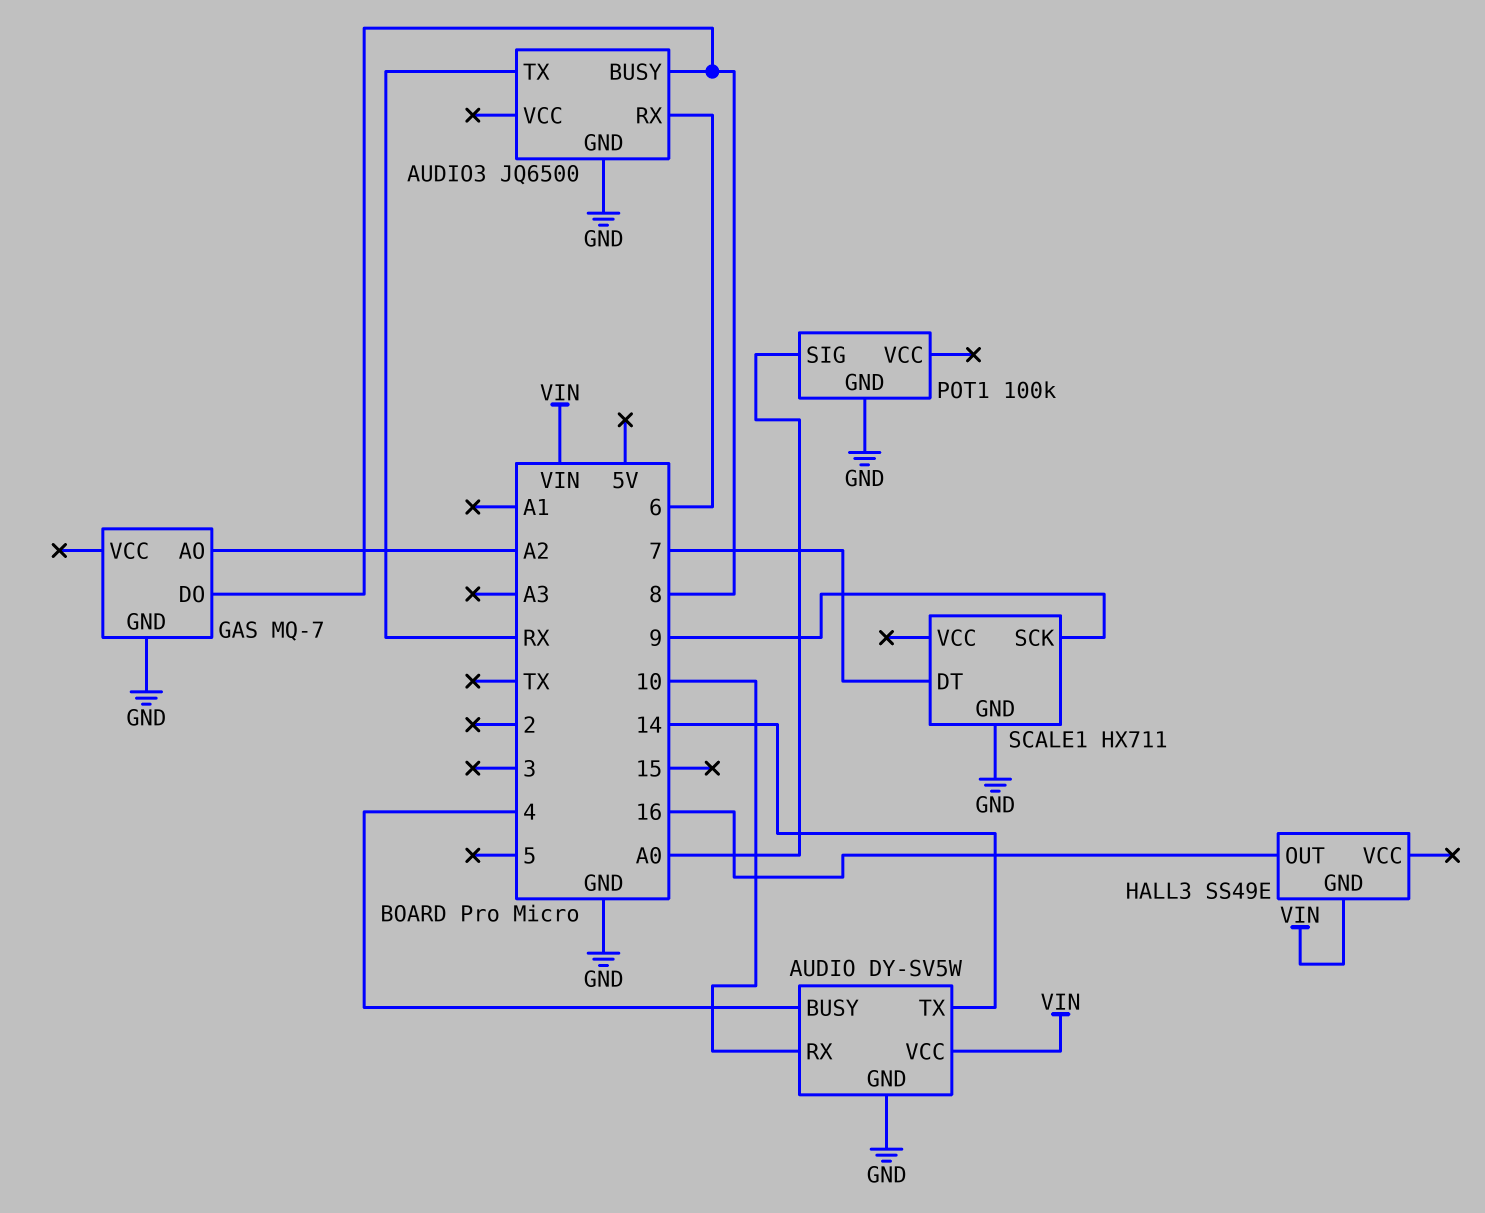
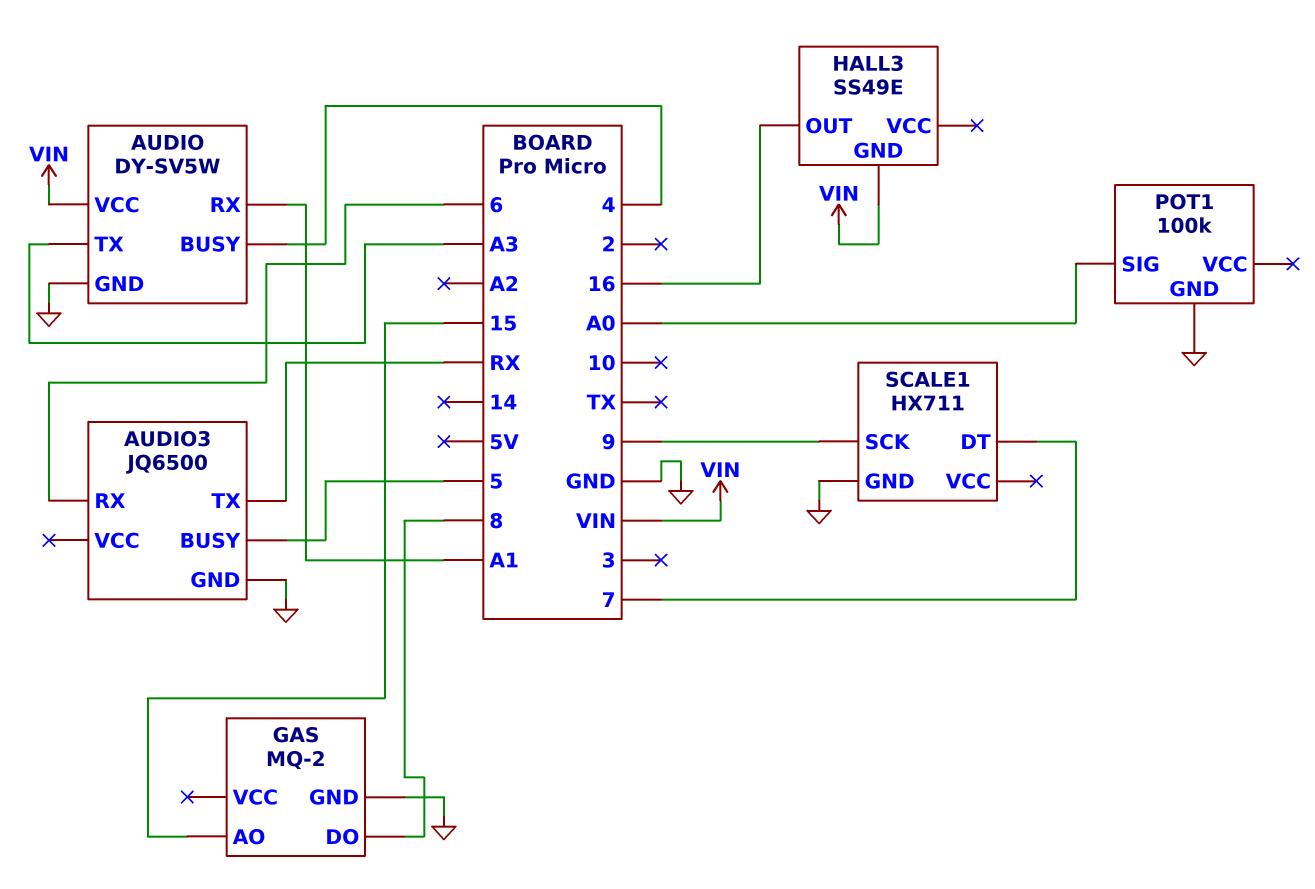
AUDIO pin RX: 10 -> A1
AUDIO pin TX: 14 -> A3
AUDIO3 pin BUSY: 8 -> 5
GAS: MQ-7 -> MQ-2
GAS pin AO: A2 -> 15

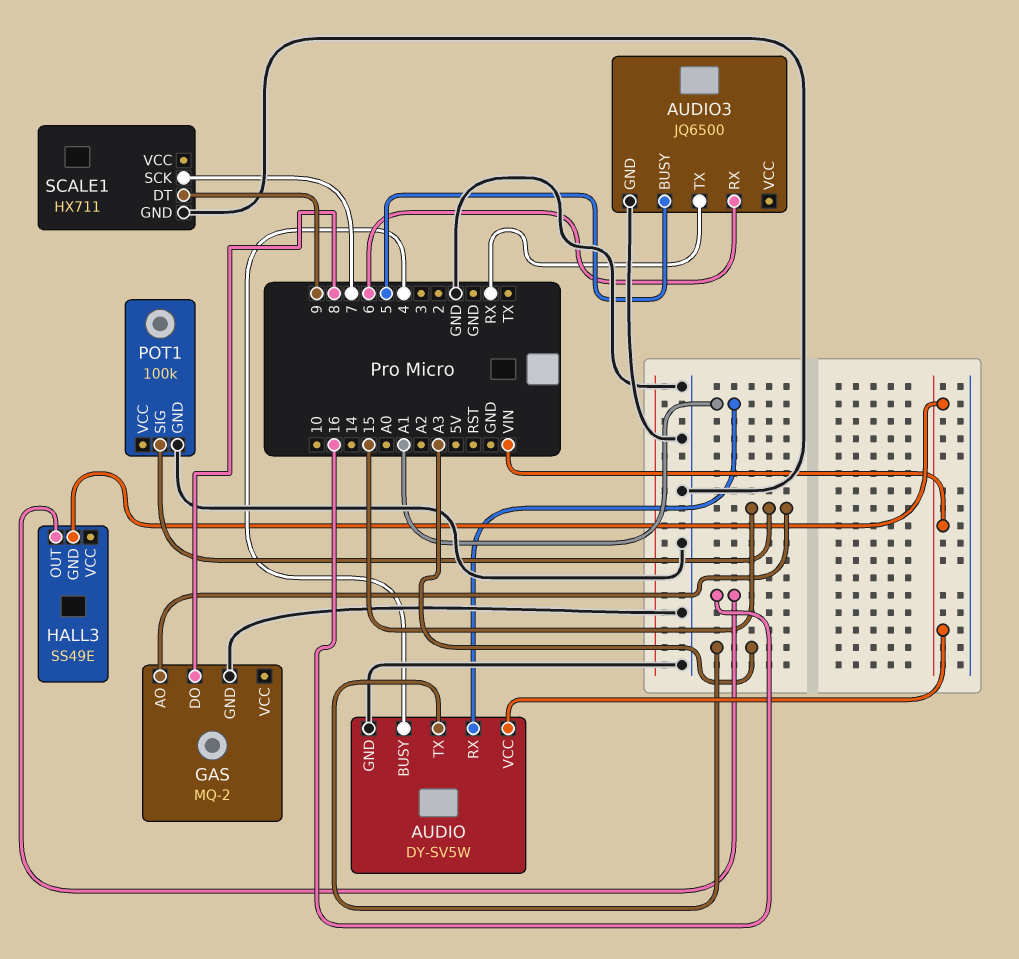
POT1 pin SIG: A0 -> 15
SCALE1 pin DT: 7 -> 9
SCALE1 pin SCK: 9 -> 7

